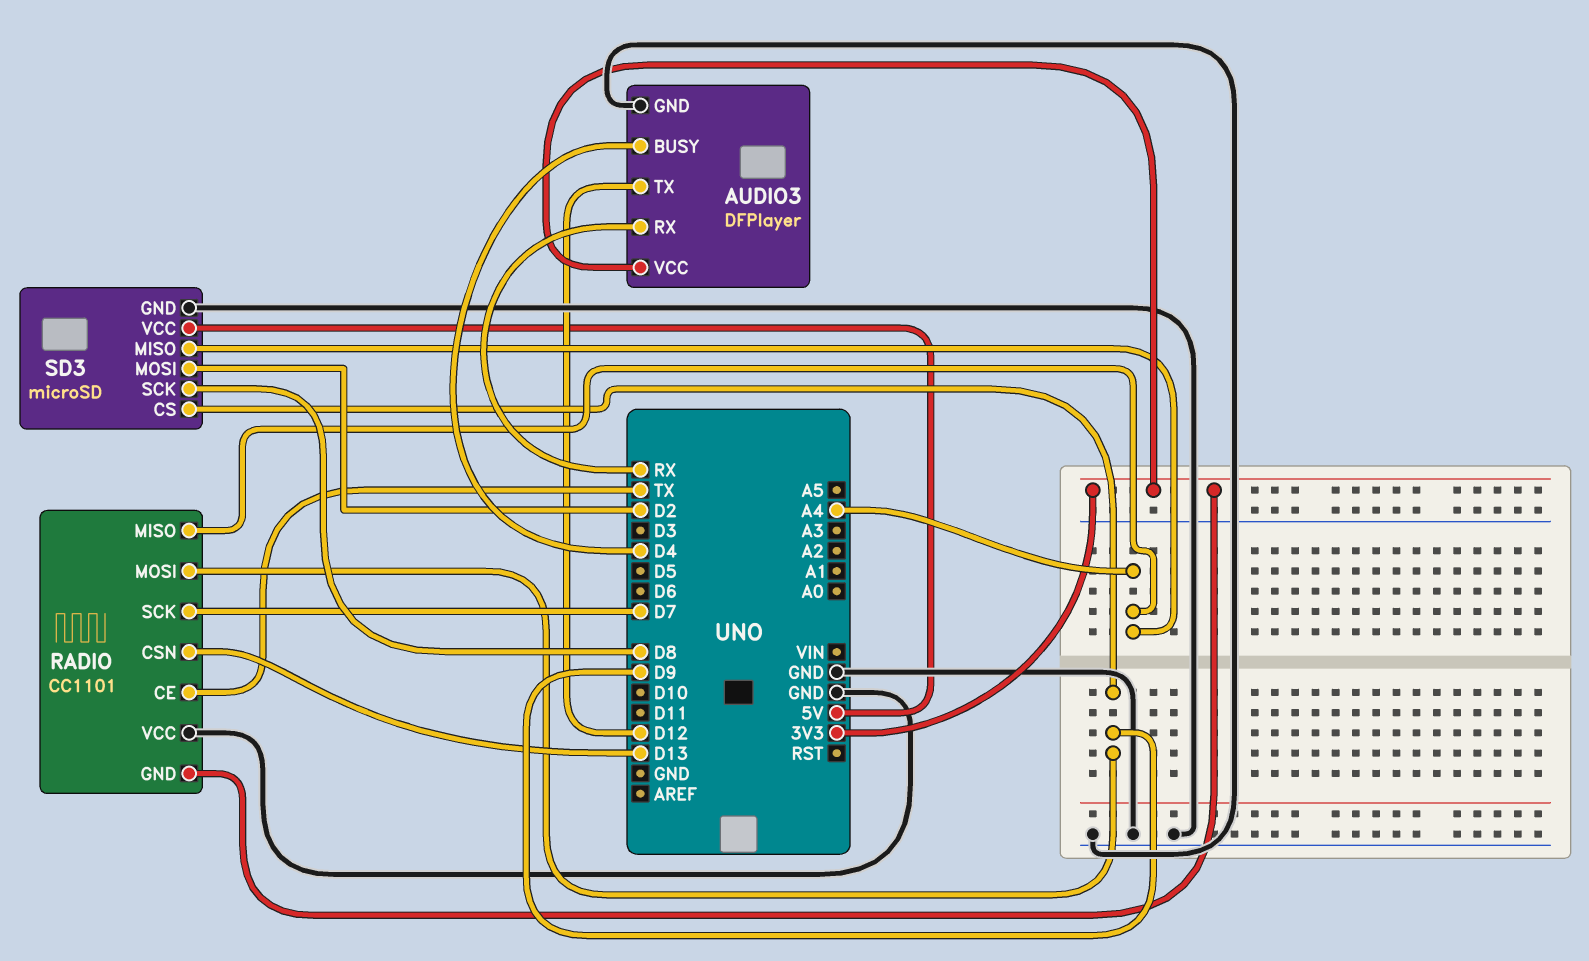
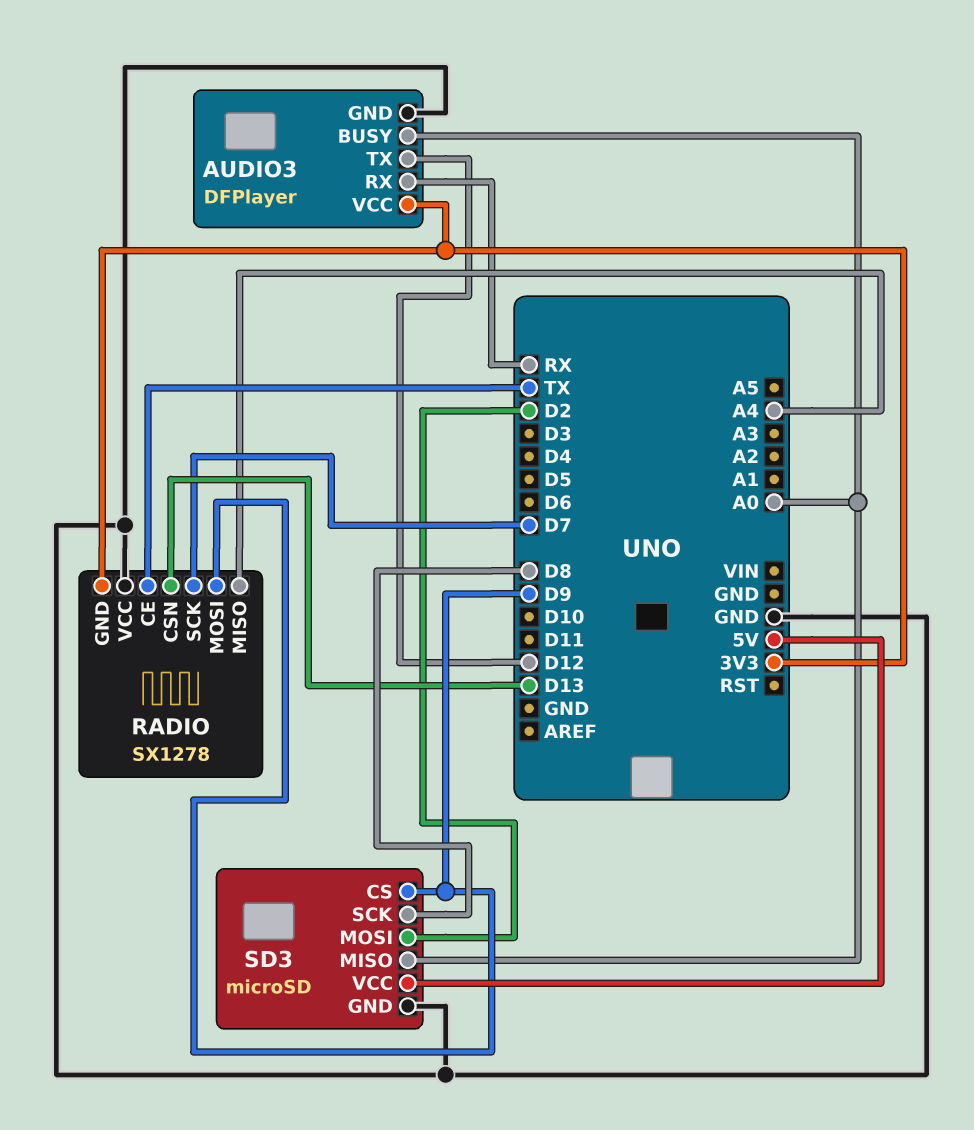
AUDIO3 pin BUSY: D4 -> A0
RADIO: CC1101 -> SX1278
SD3 pin MISO: A4 -> A0

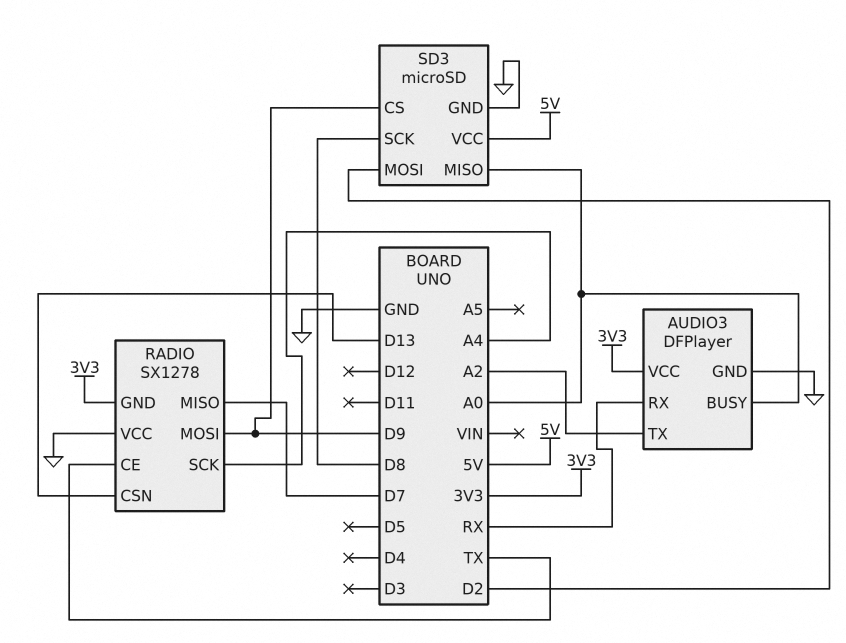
AUDIO3 pin TX: D12 -> A2
RADIO pin MISO: A4 -> D7
RADIO pin SCK: D7 -> A4

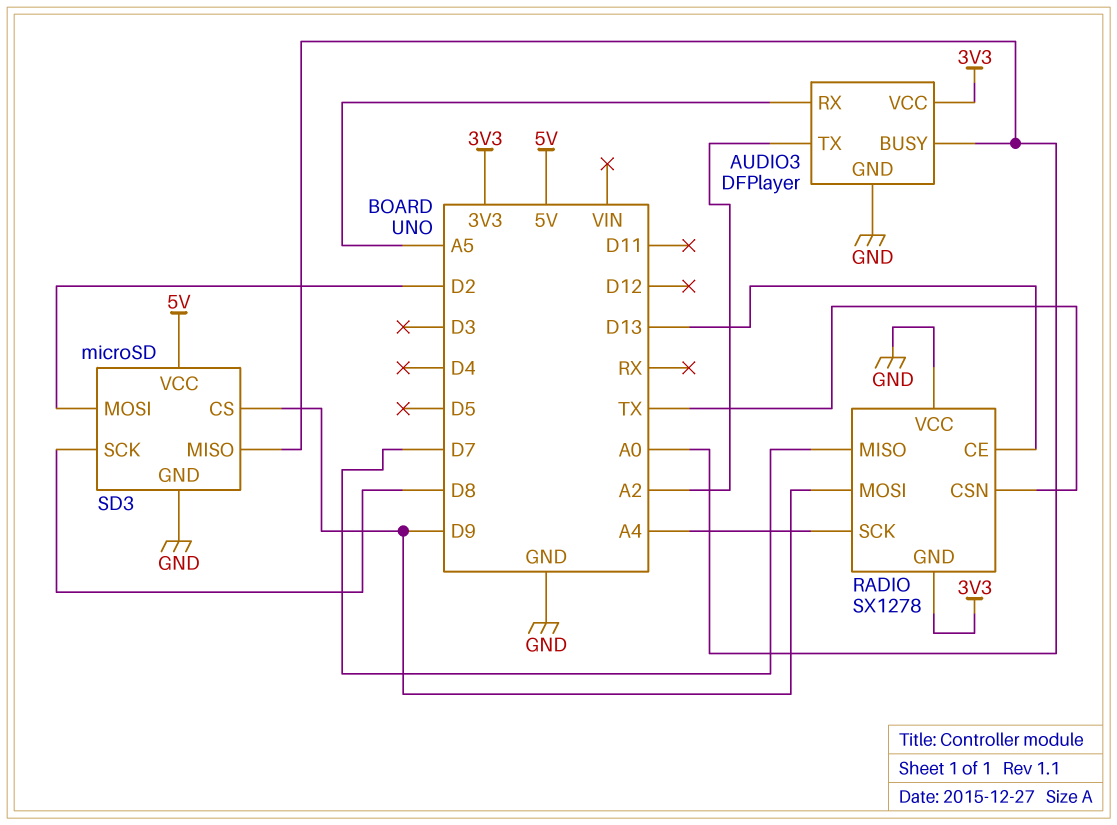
AUDIO3 pin RX: RX -> A5
RADIO pin CE: TX -> D13
RADIO pin CSN: D13 -> TX

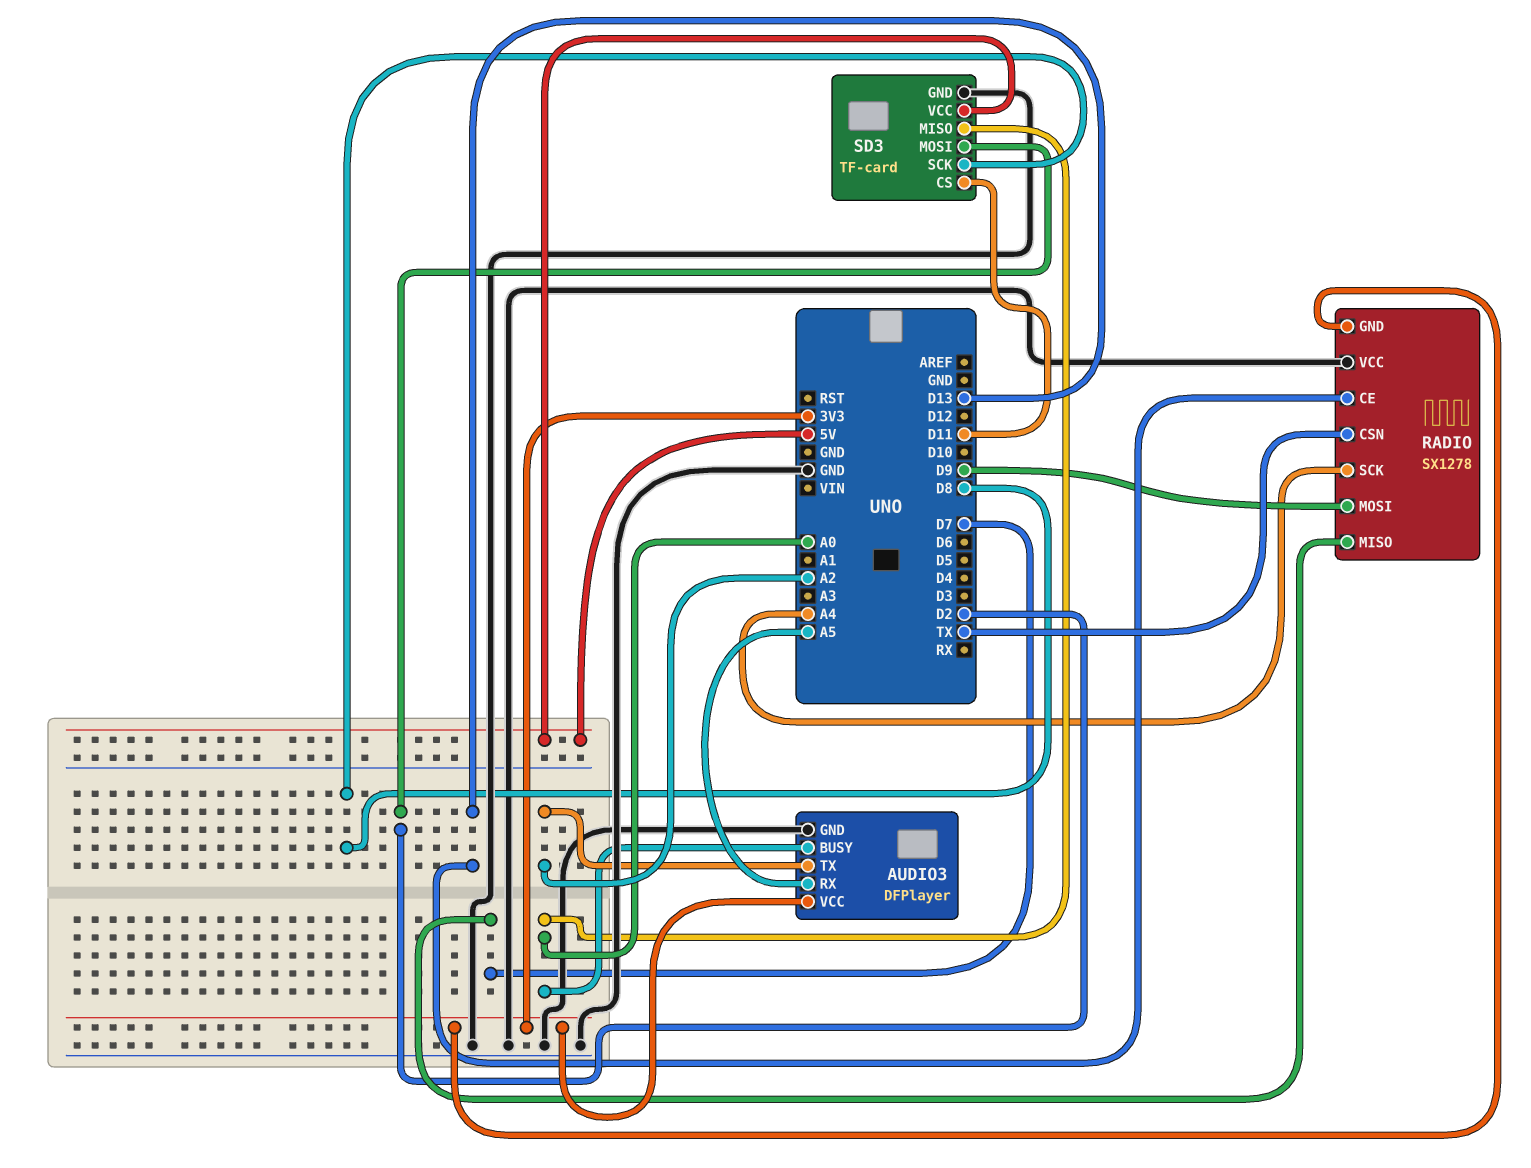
SD3: microSD -> TF-card
SD3 pin CS: D9 -> D11

